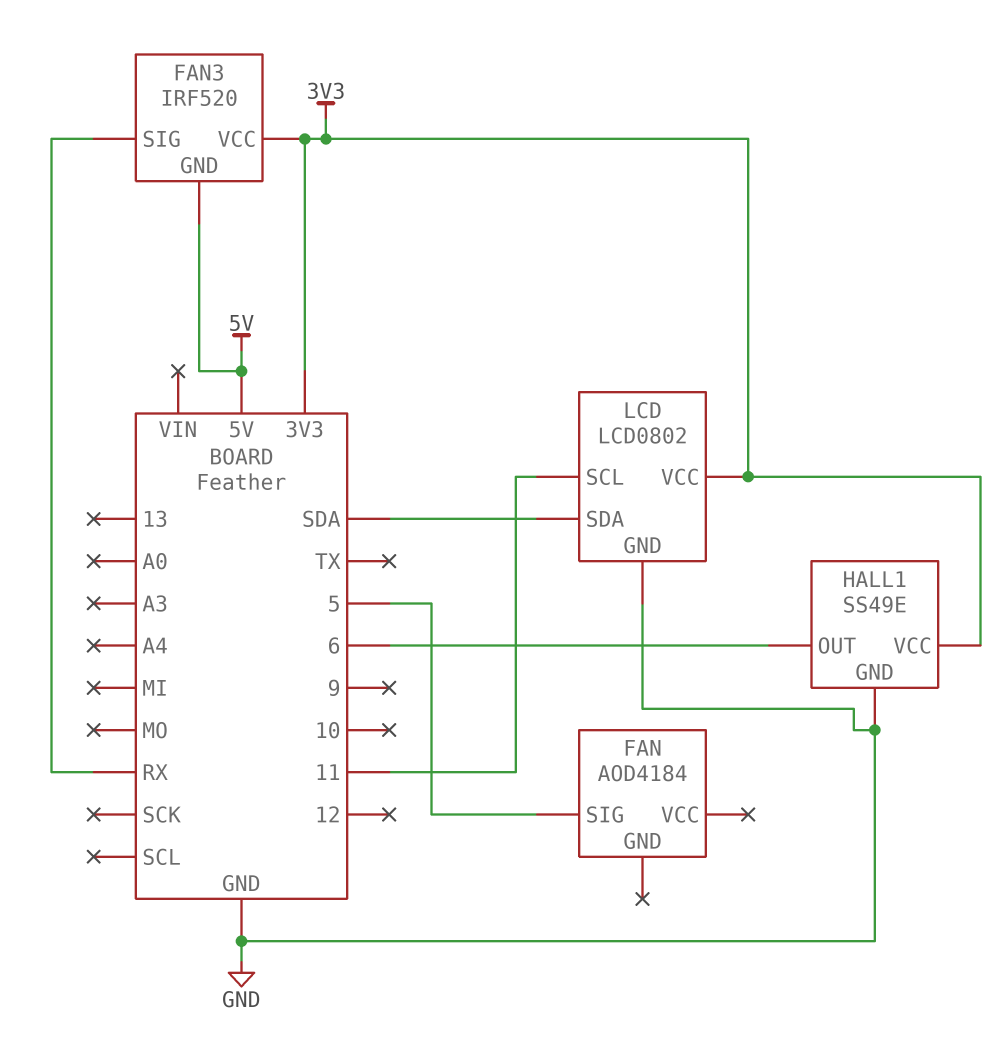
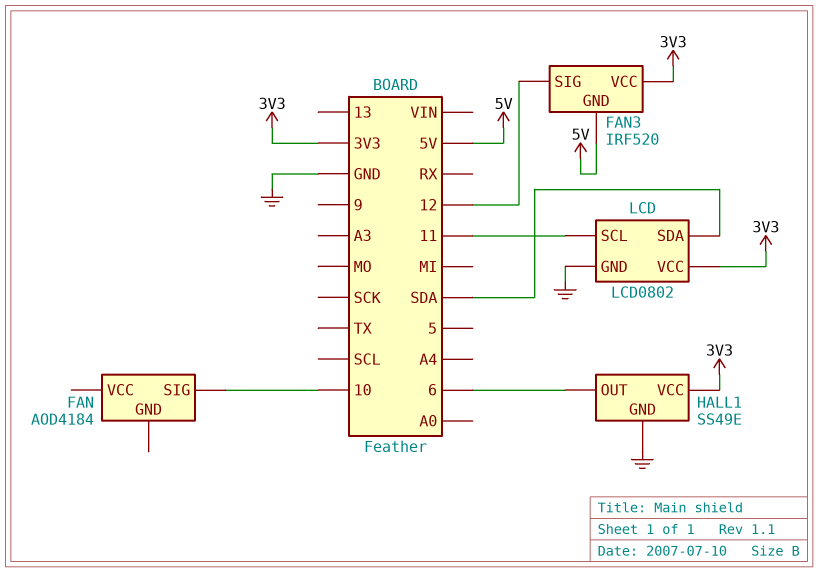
FAN pin SIG: 5 -> 10
FAN3 pin SIG: RX -> 12

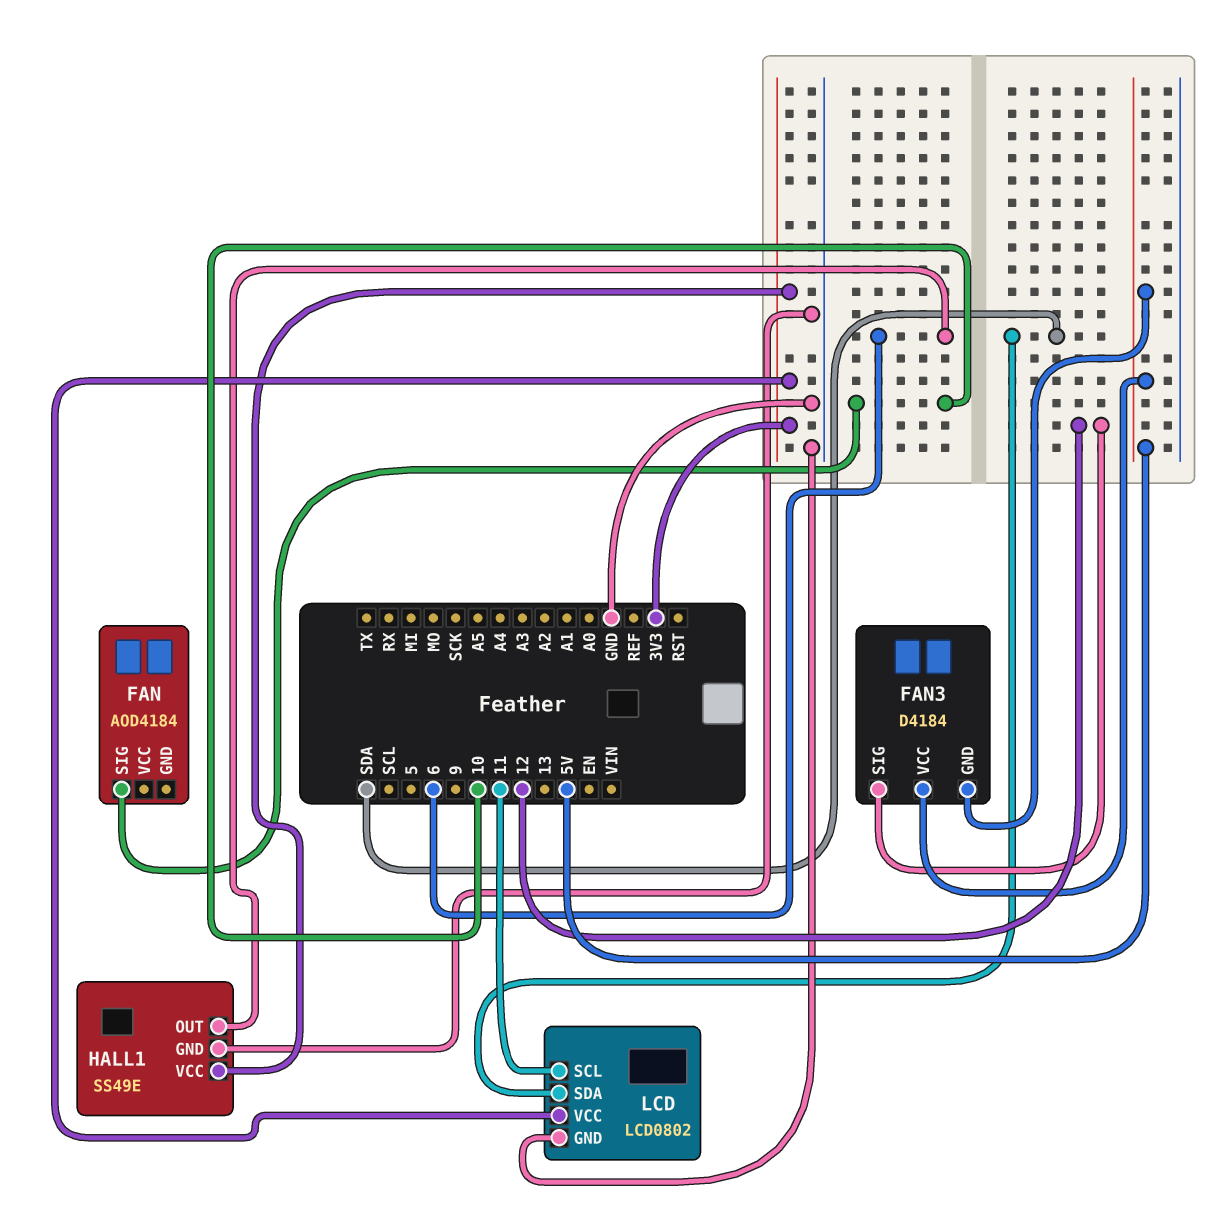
FAN3: IRF520 -> D4184
FAN3 pin VCC: 3V3 -> 5V

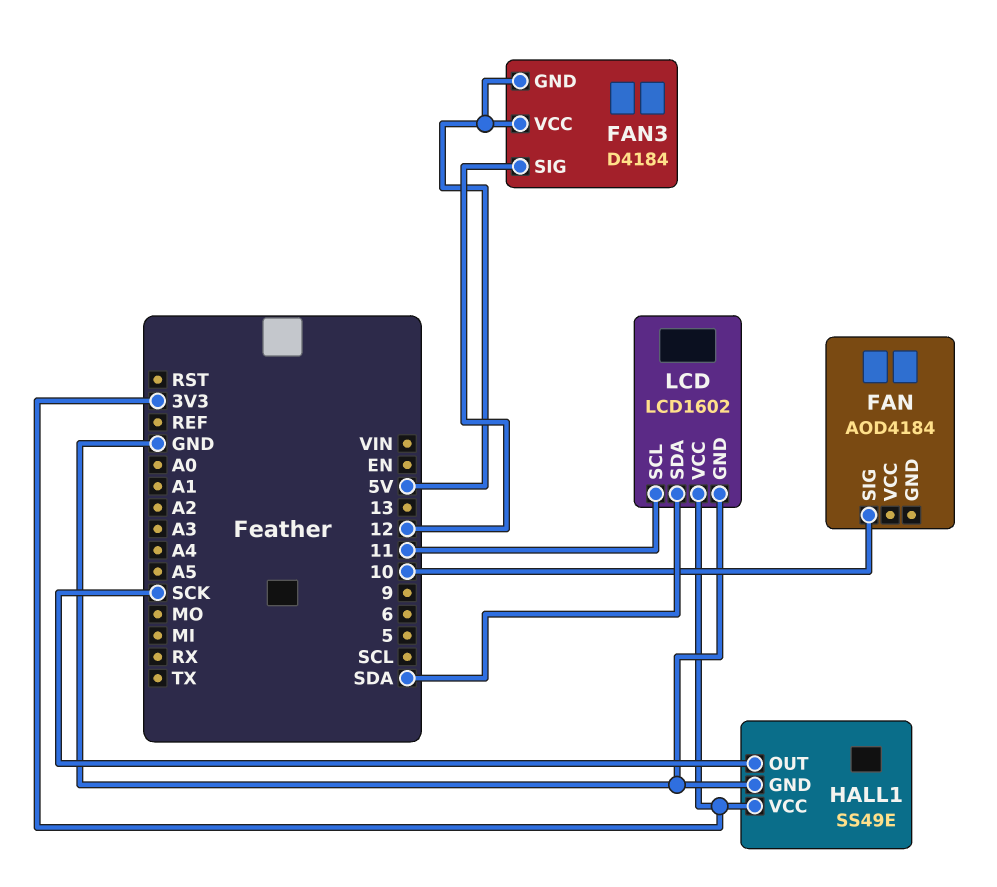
HALL1 pin OUT: 6 -> SCK
LCD: LCD0802 -> LCD1602

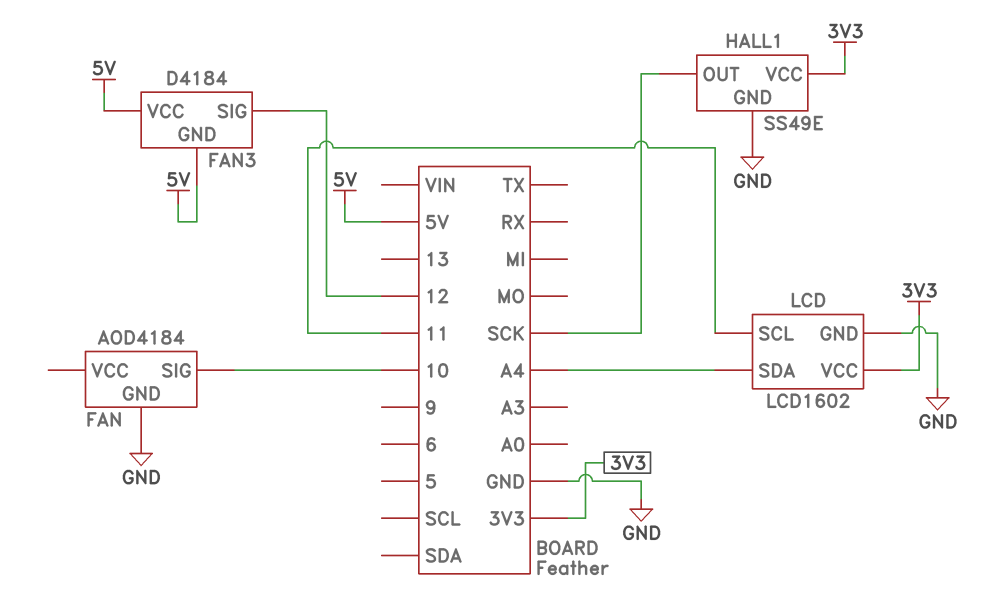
FAN pin GND: none -> GND
LCD pin SDA: SDA -> A4

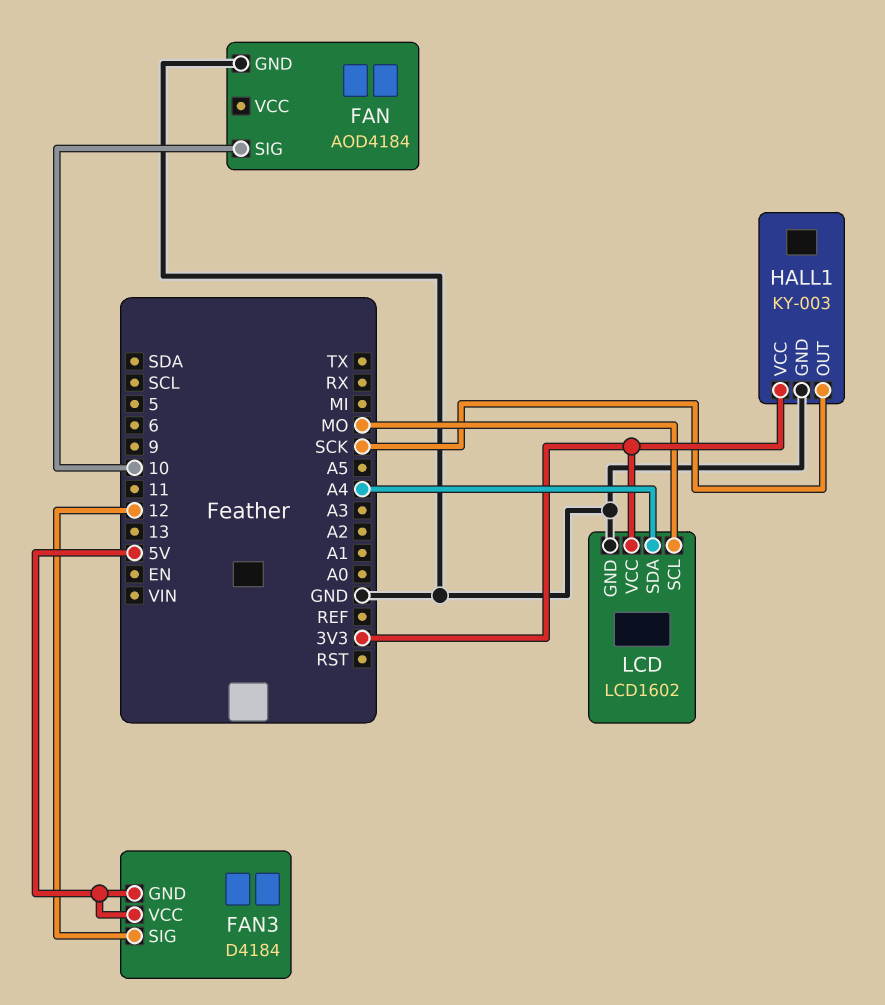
HALL1: SS49E -> KY-003
LCD pin SCL: 11 -> MO

